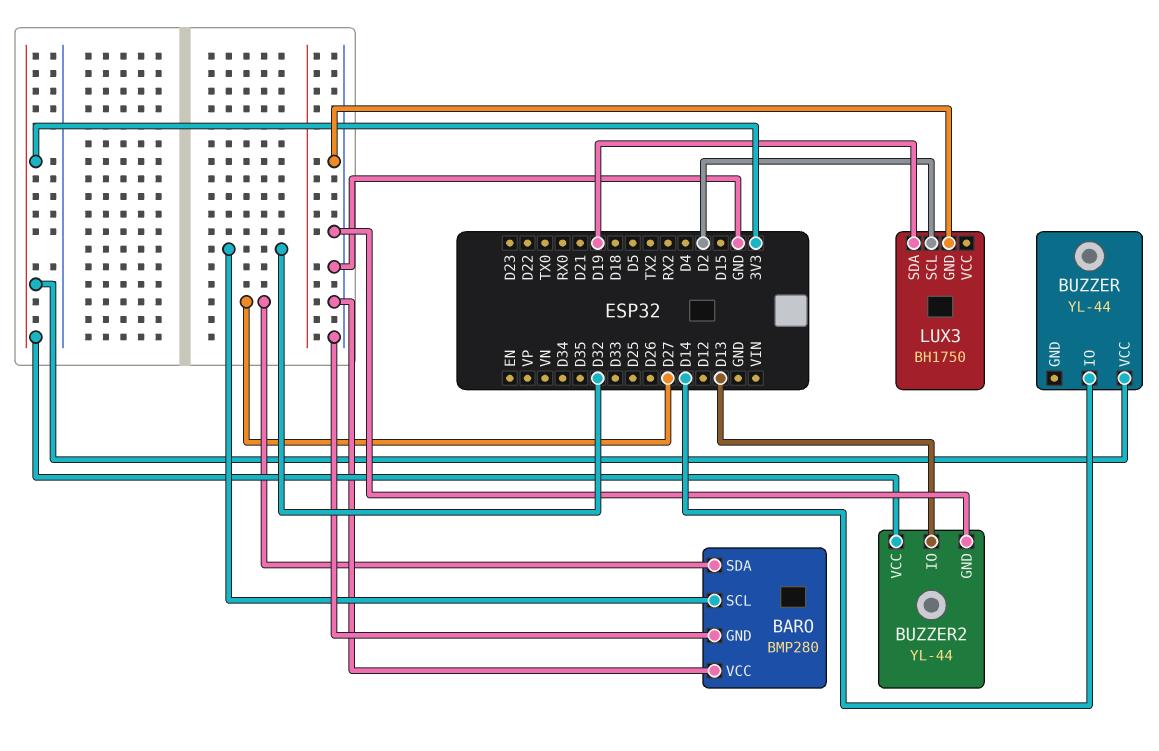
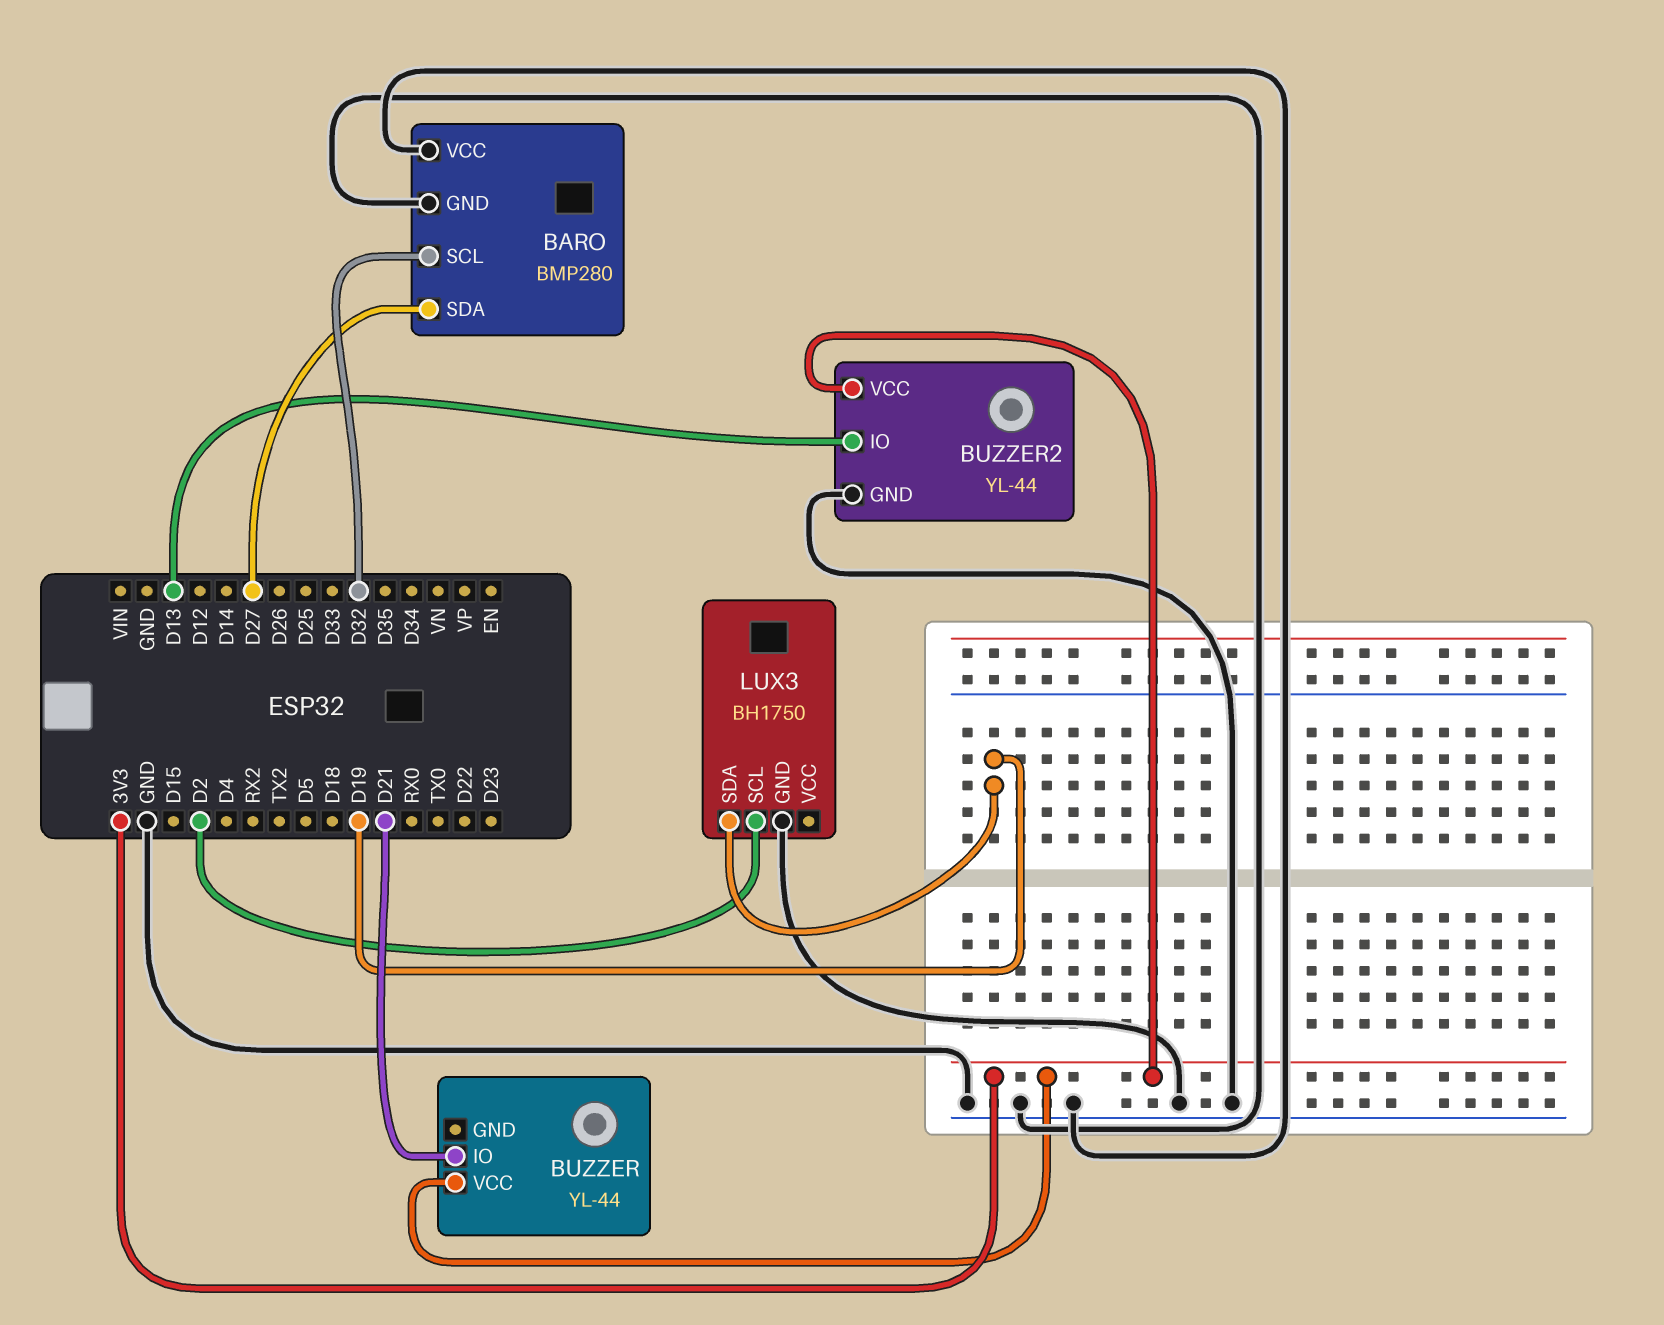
BUZZER pin IO: D14 -> D21

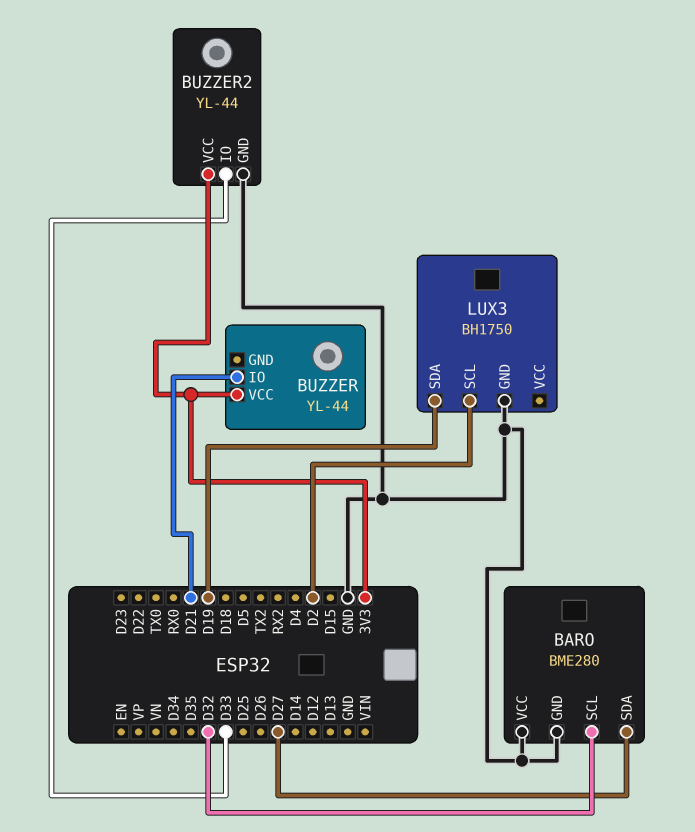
BARO: BMP280 -> BME280
BUZZER2 pin IO: D13 -> D33

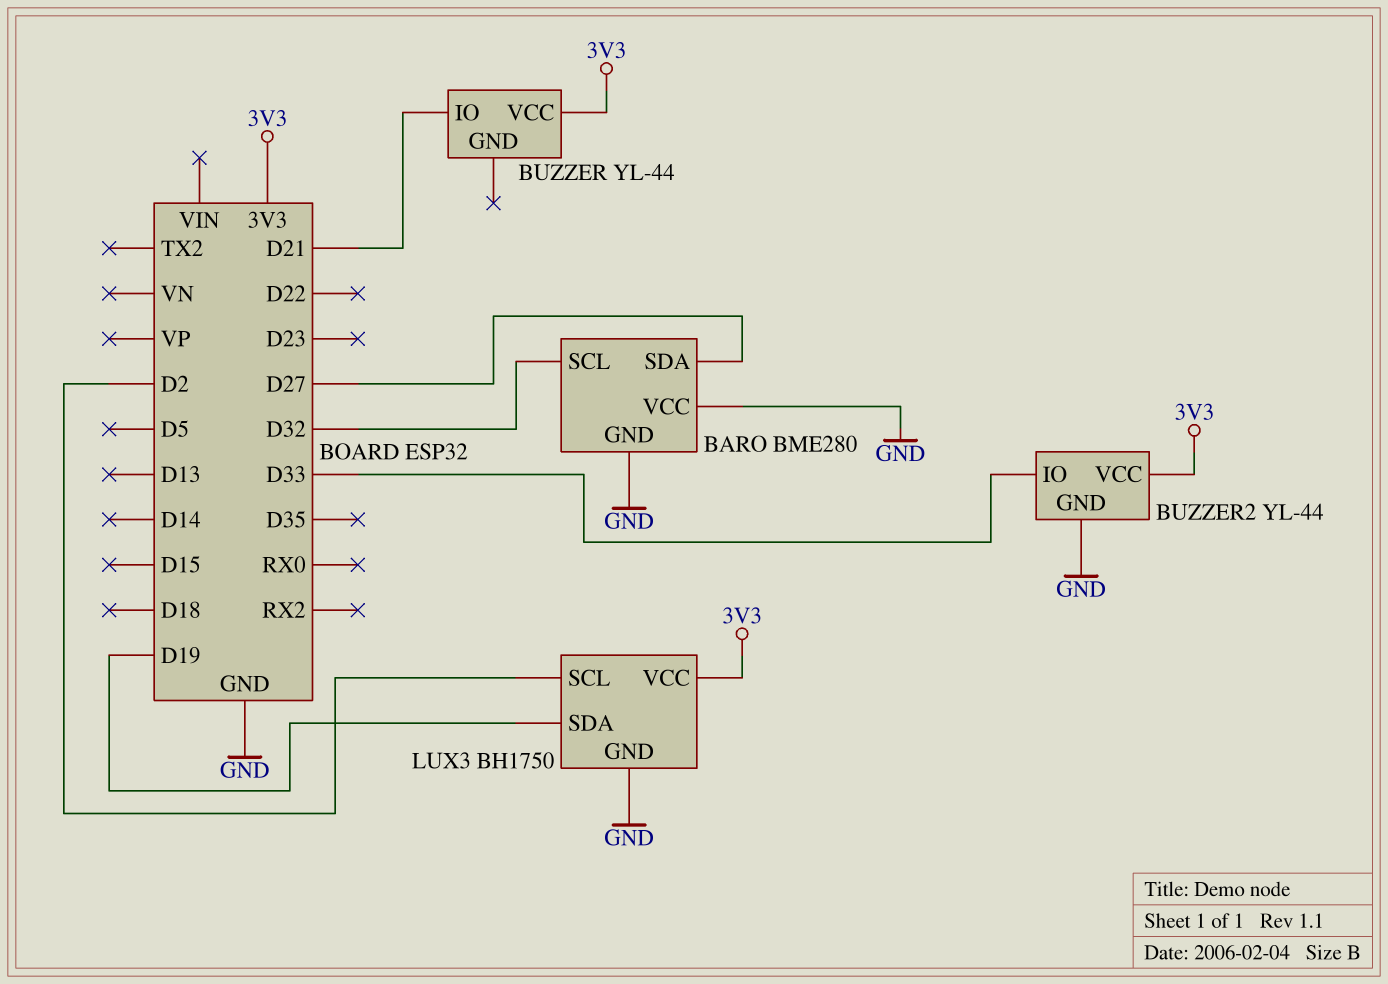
LUX3 pin VCC: none -> 3V3

